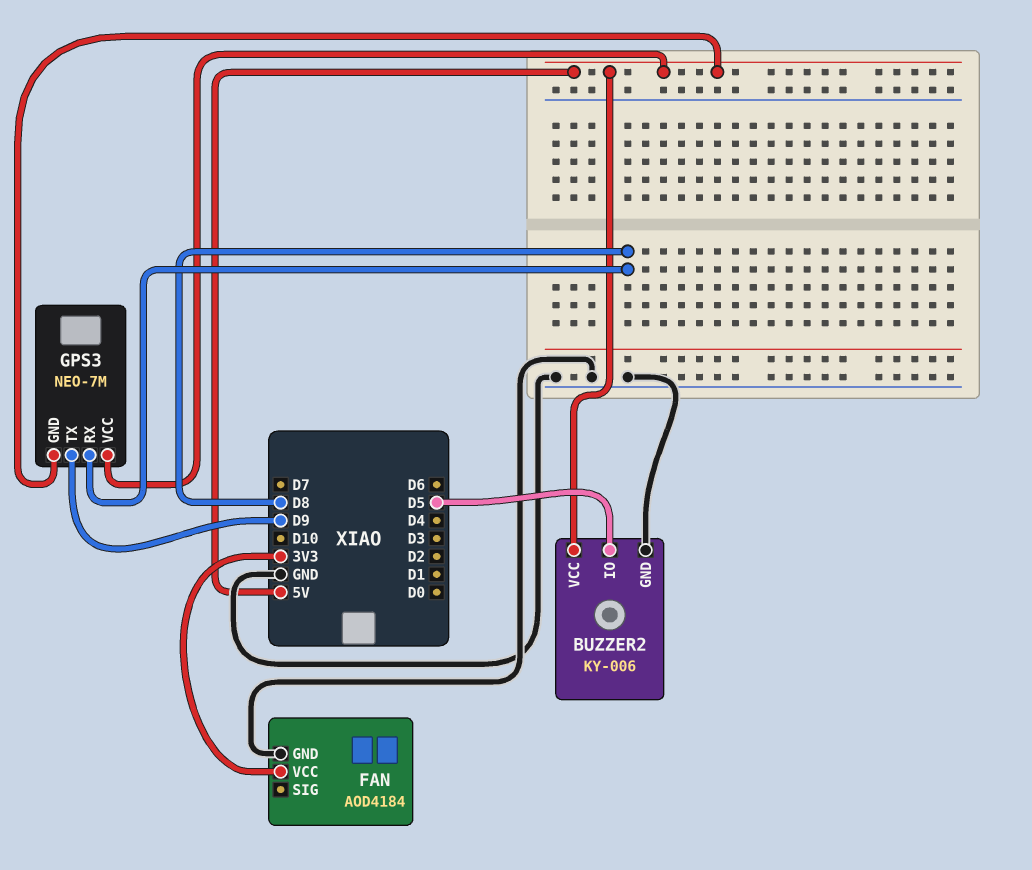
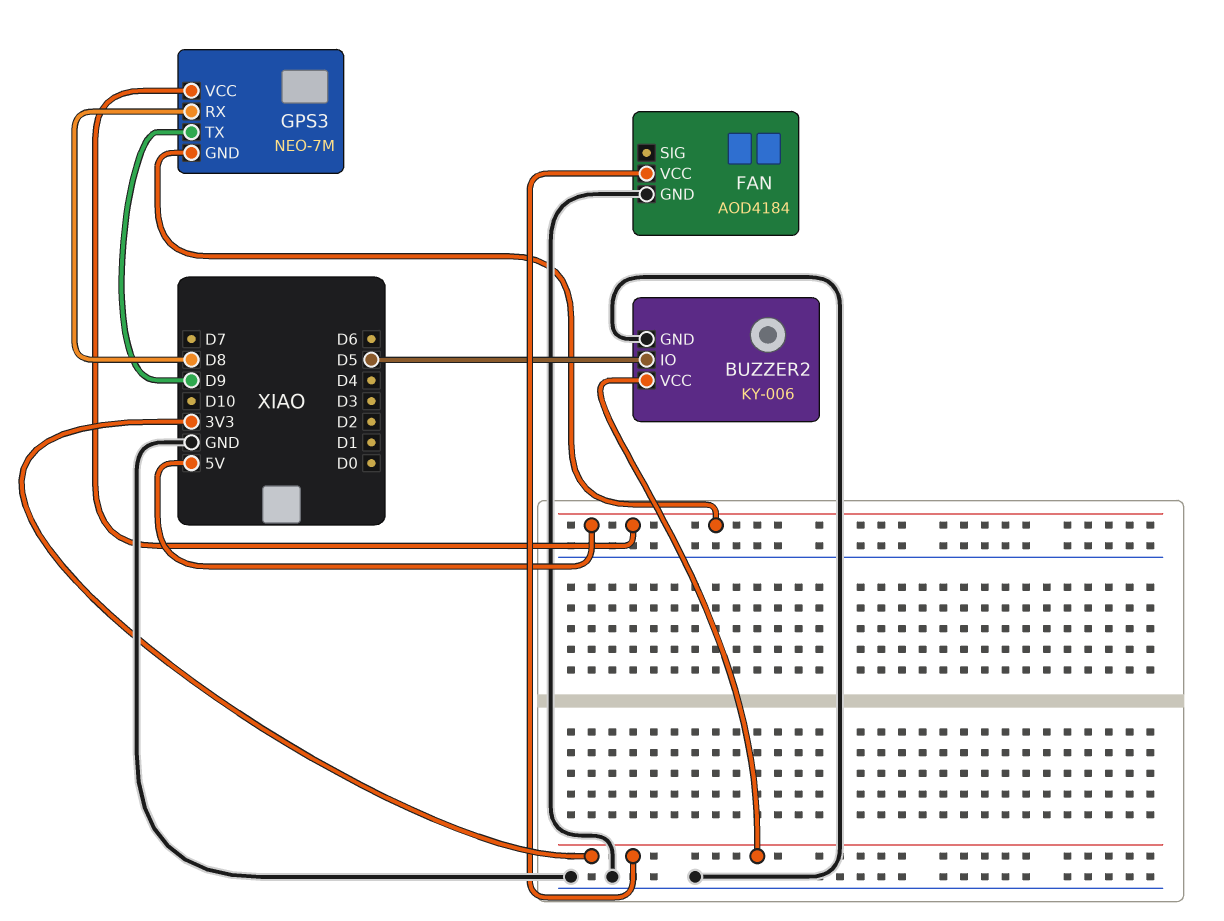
BUZZER2 pin VCC: 5V -> 3V3

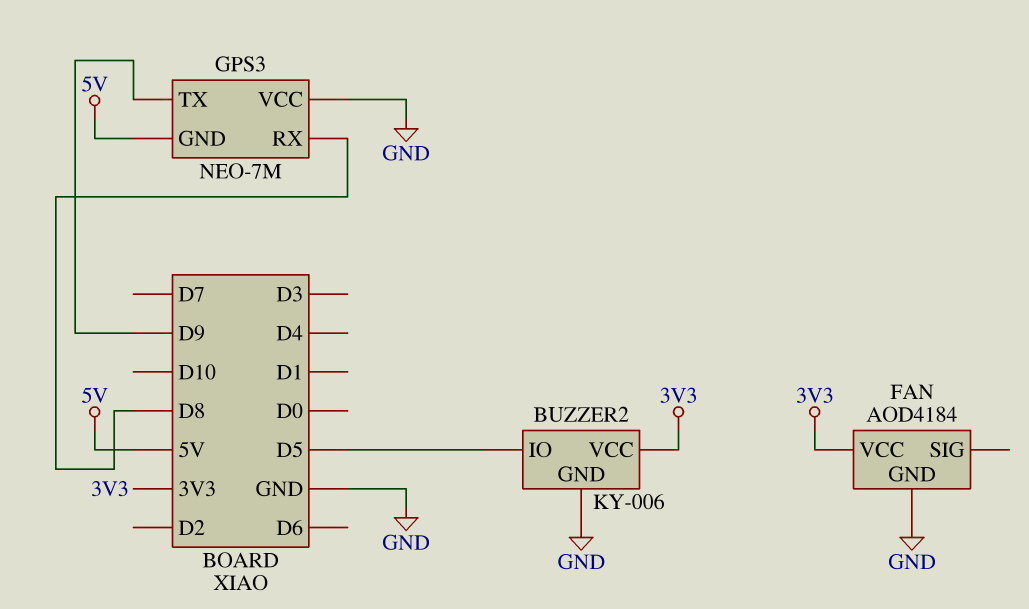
GPS3 pin VCC: 5V -> GND

